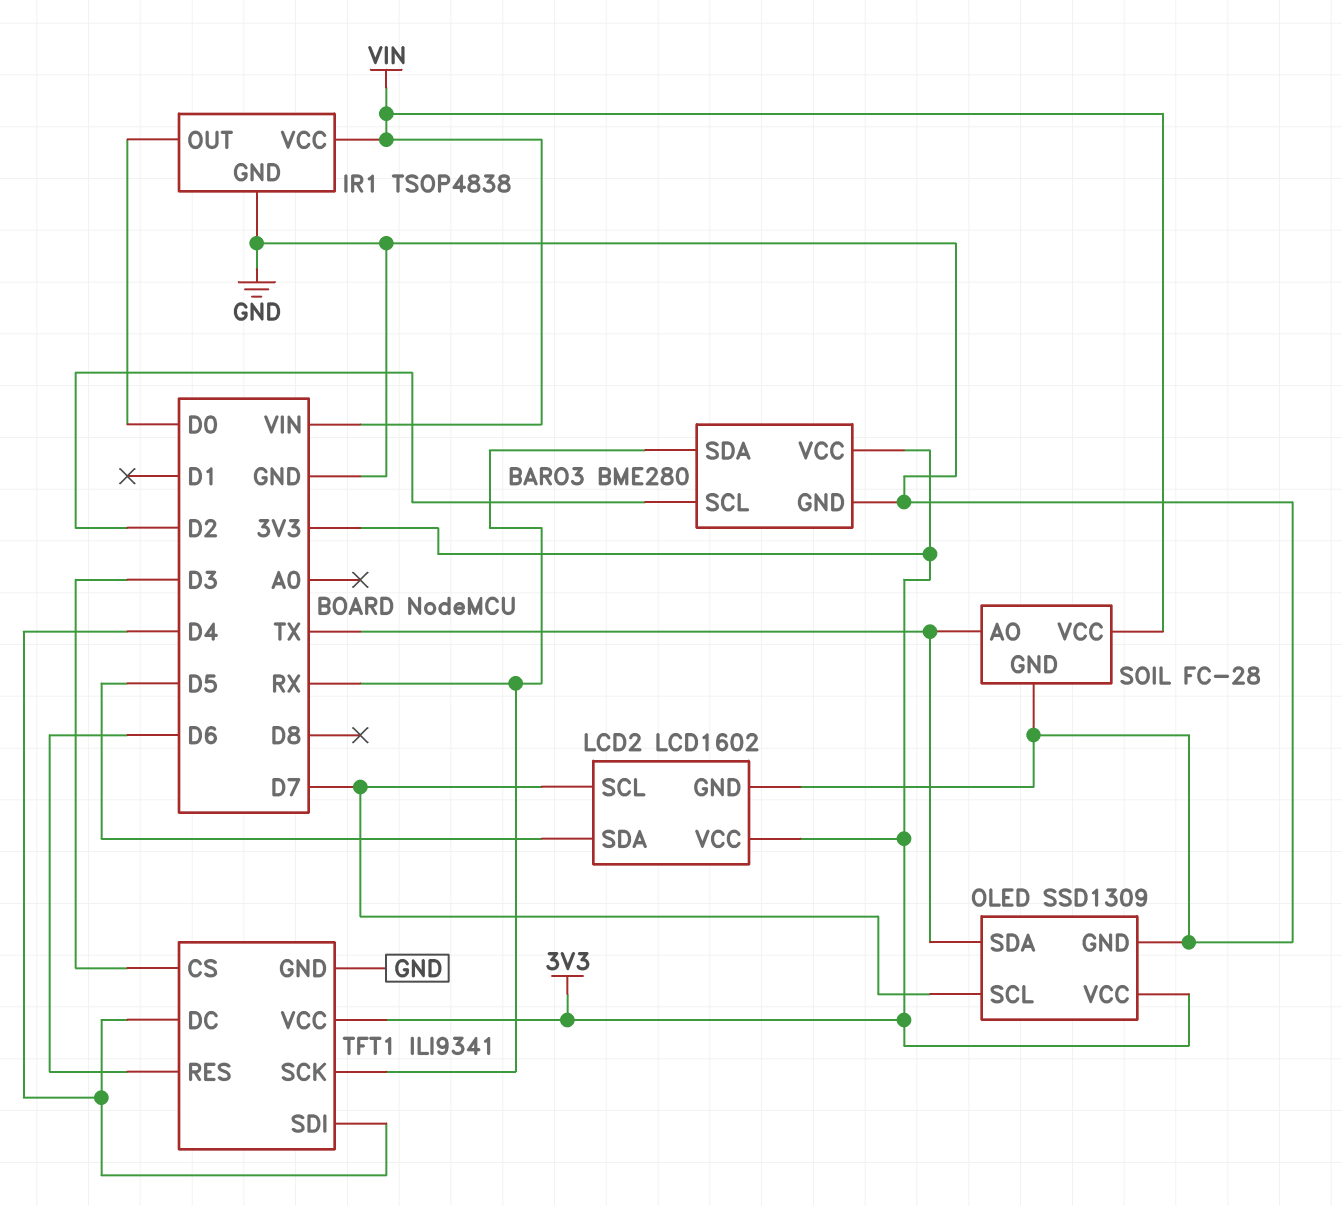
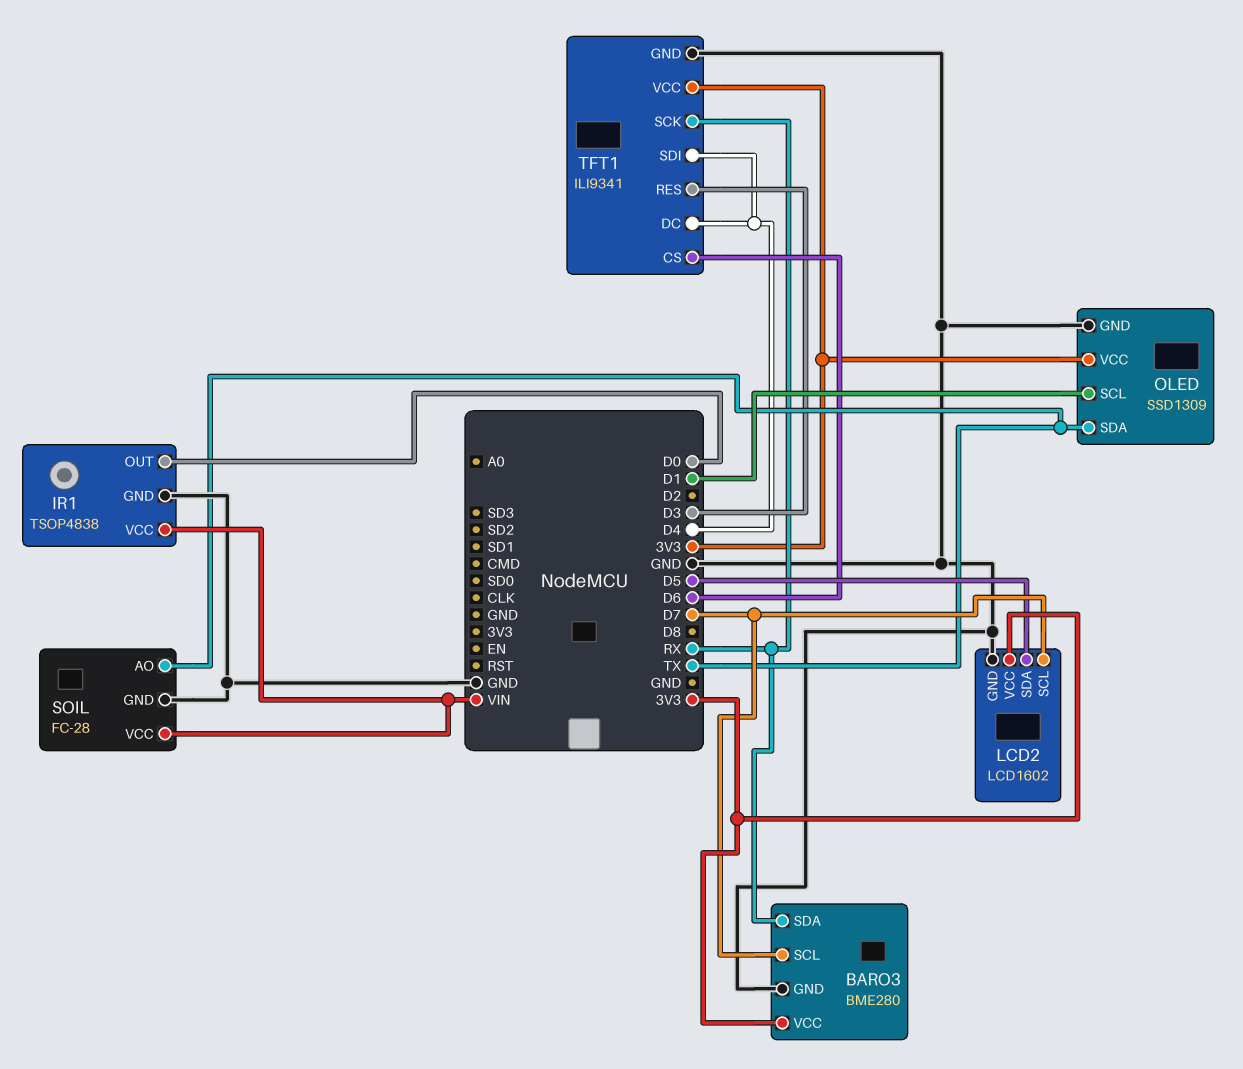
BARO3 pin SCL: D2 -> D7
OLED pin SCL: D7 -> D1
TFT1 pin CS: D3 -> D6
TFT1 pin RES: D6 -> D3

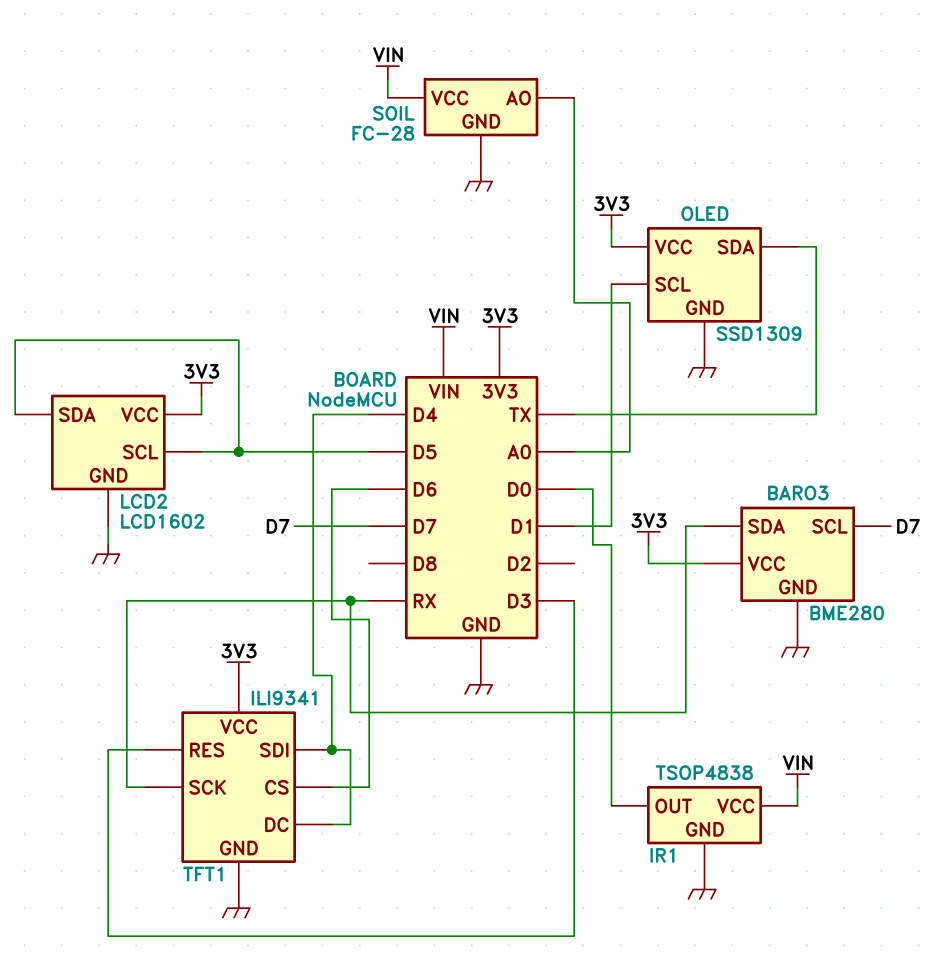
LCD2 pin SCL: D7 -> D5
SOIL pin AO: TX -> A0

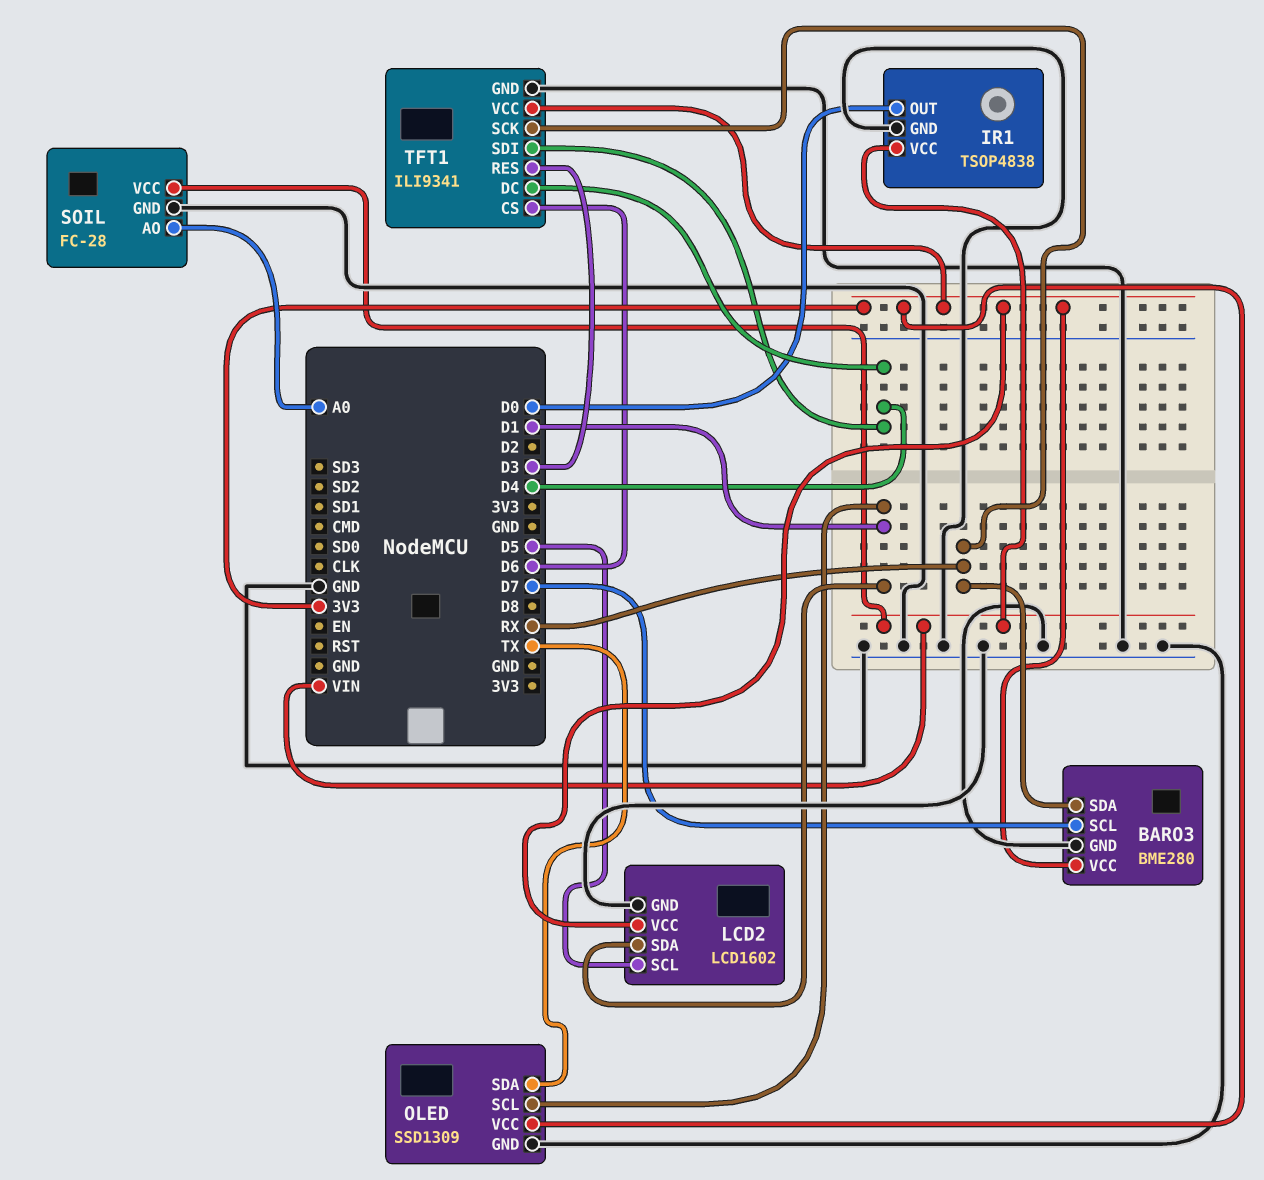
LCD2 pin SDA: D5 -> D1

